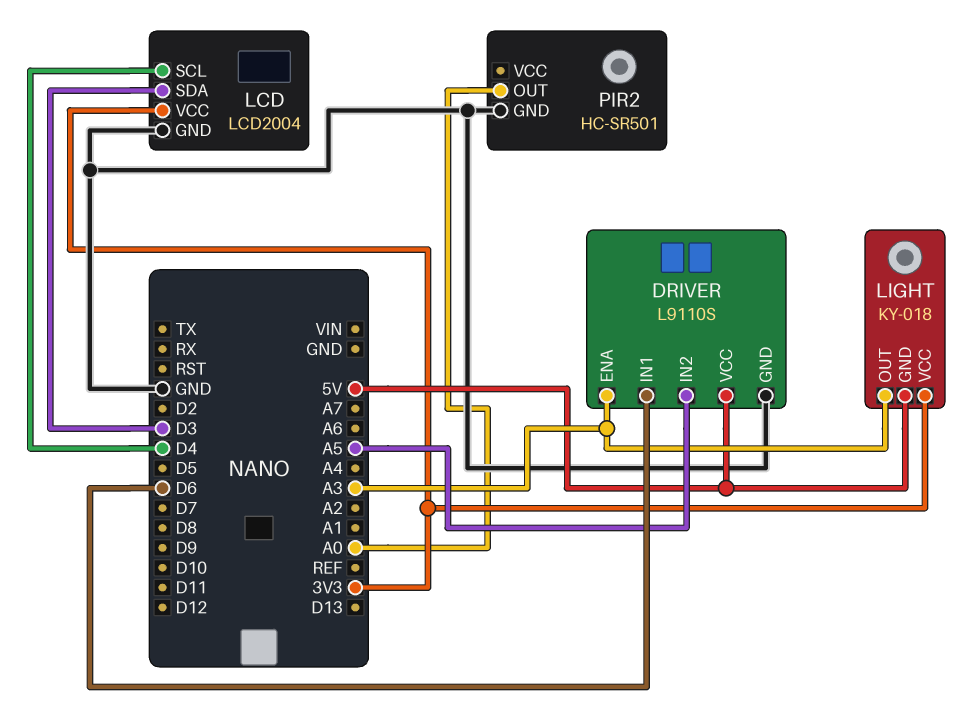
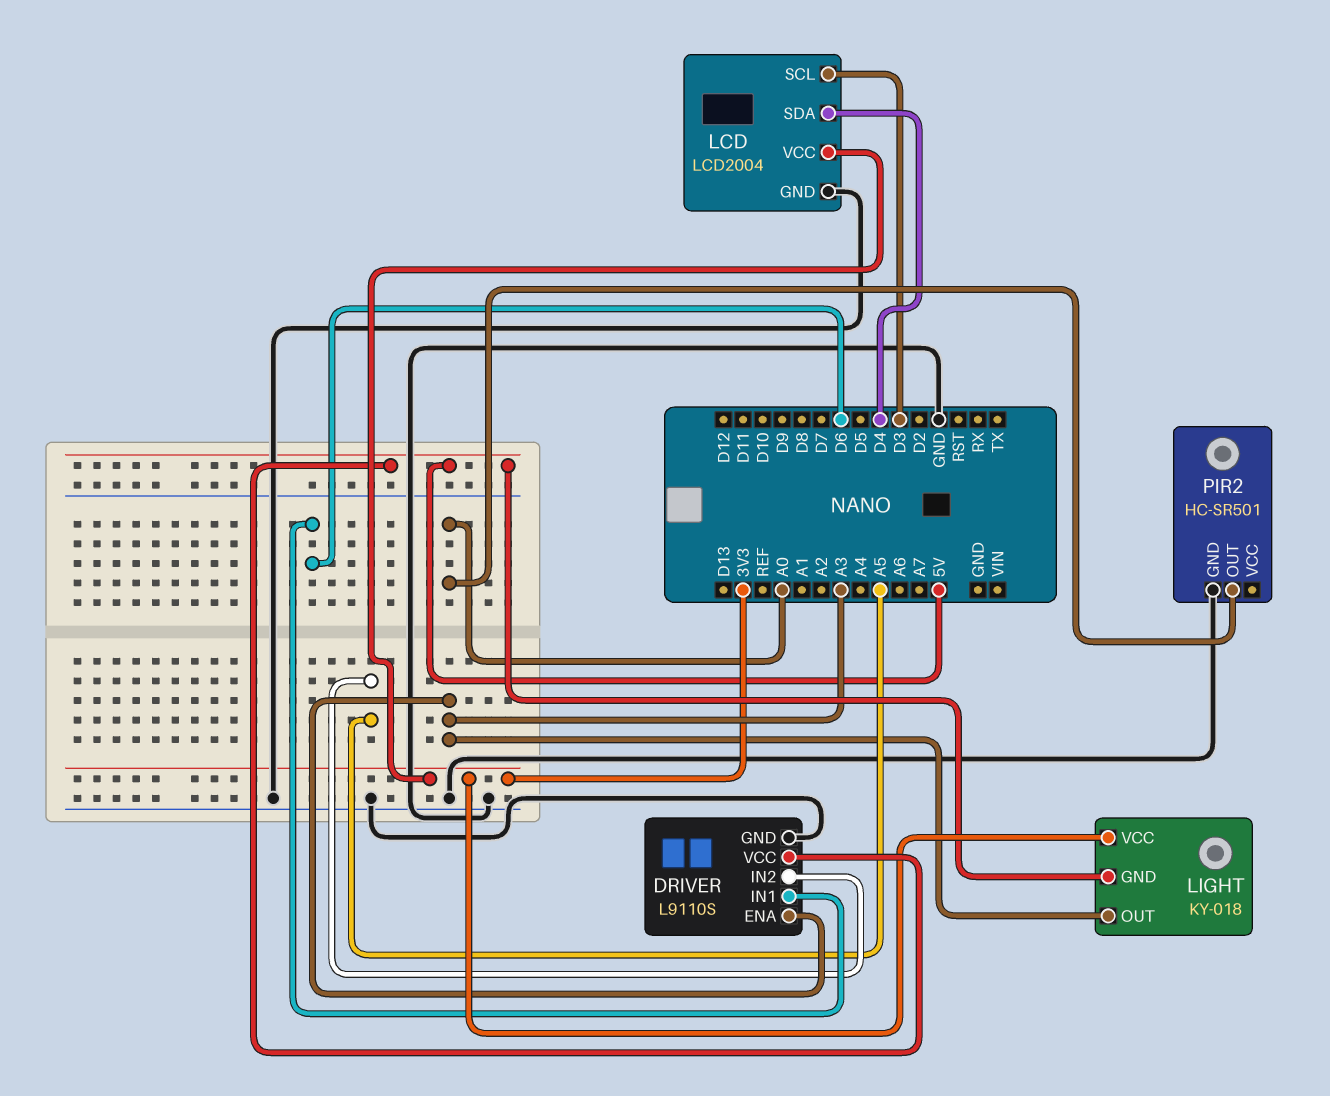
LCD pin SCL: D4 -> D3
LCD pin SDA: D3 -> D4

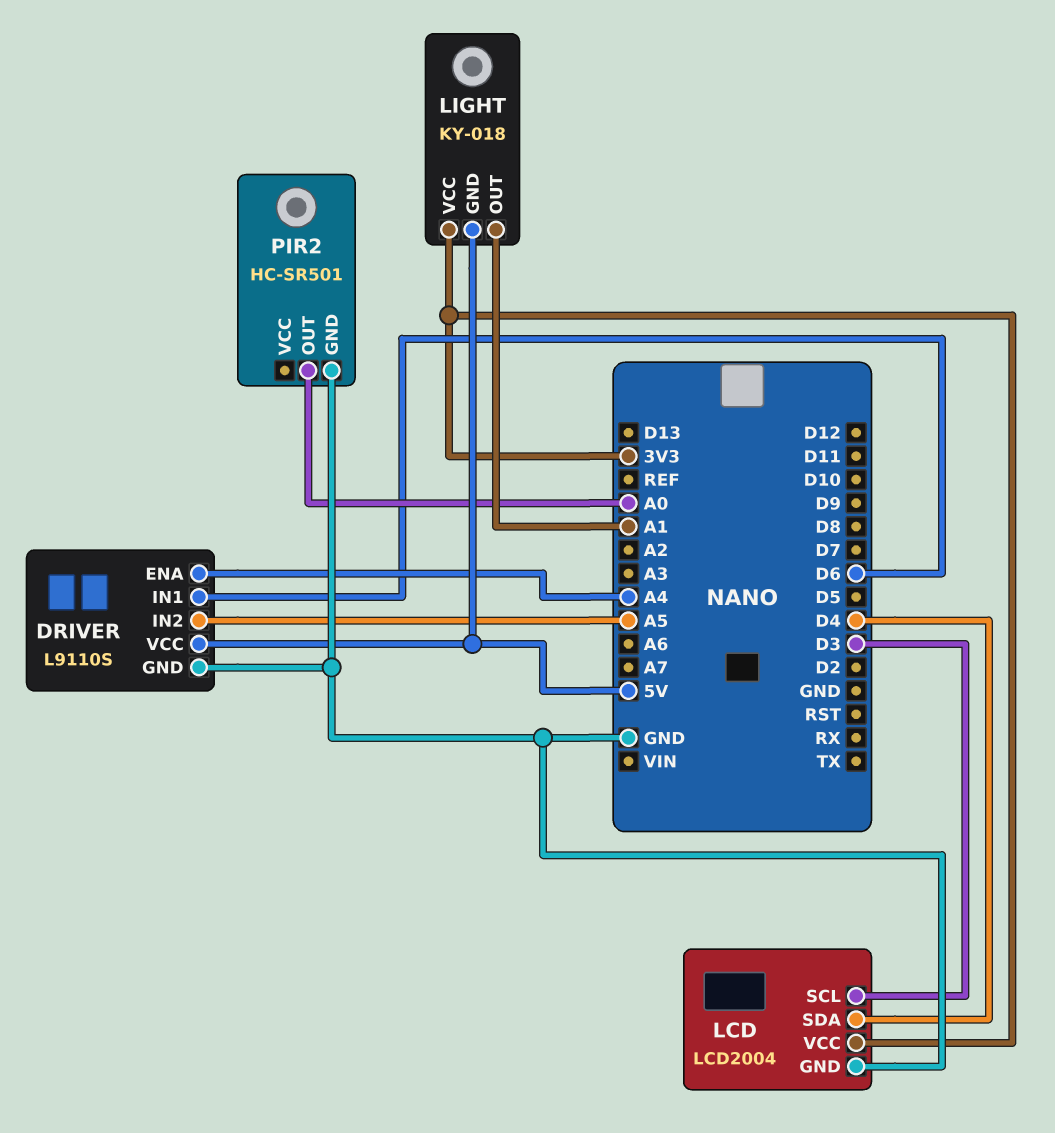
DRIVER pin ENA: A3 -> A4
LIGHT pin OUT: A3 -> A1

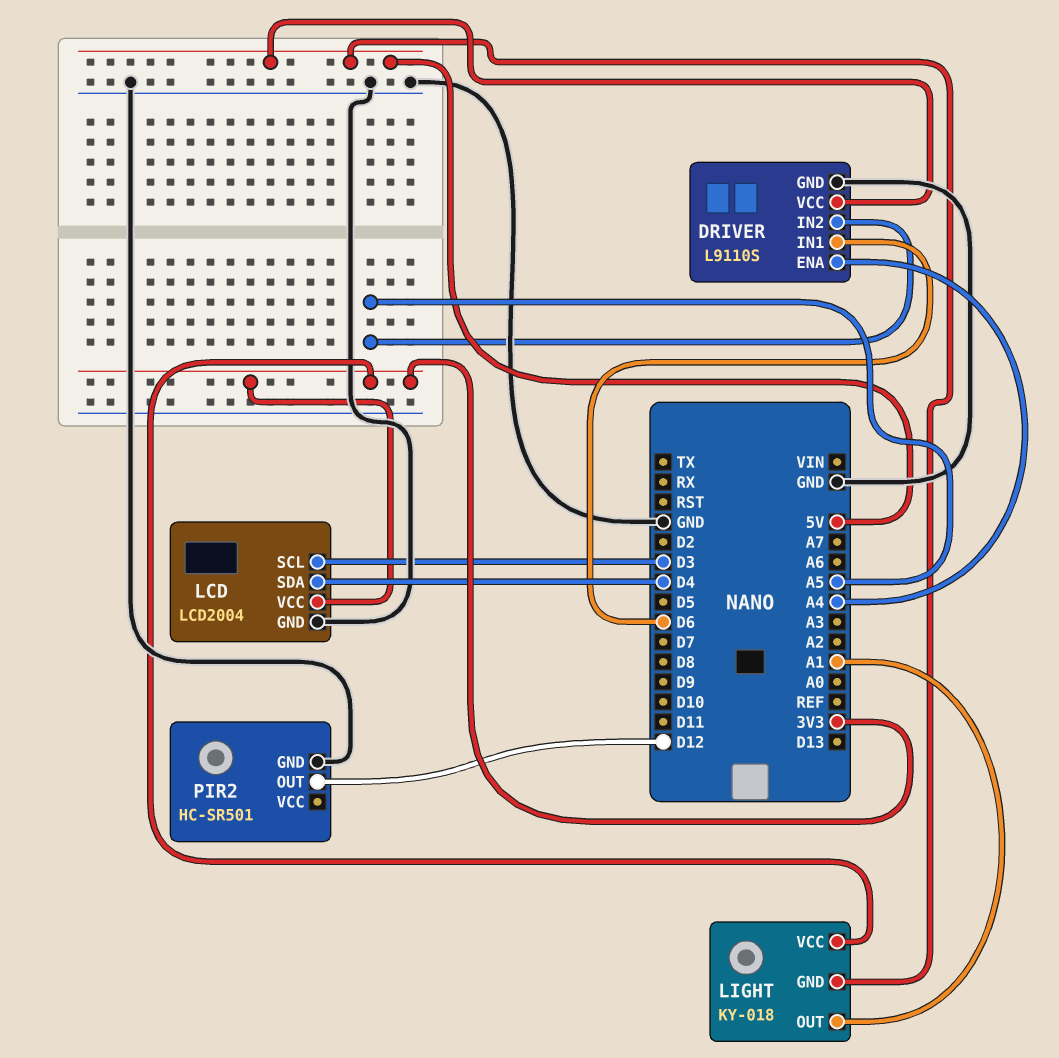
PIR2 pin OUT: A0 -> D12

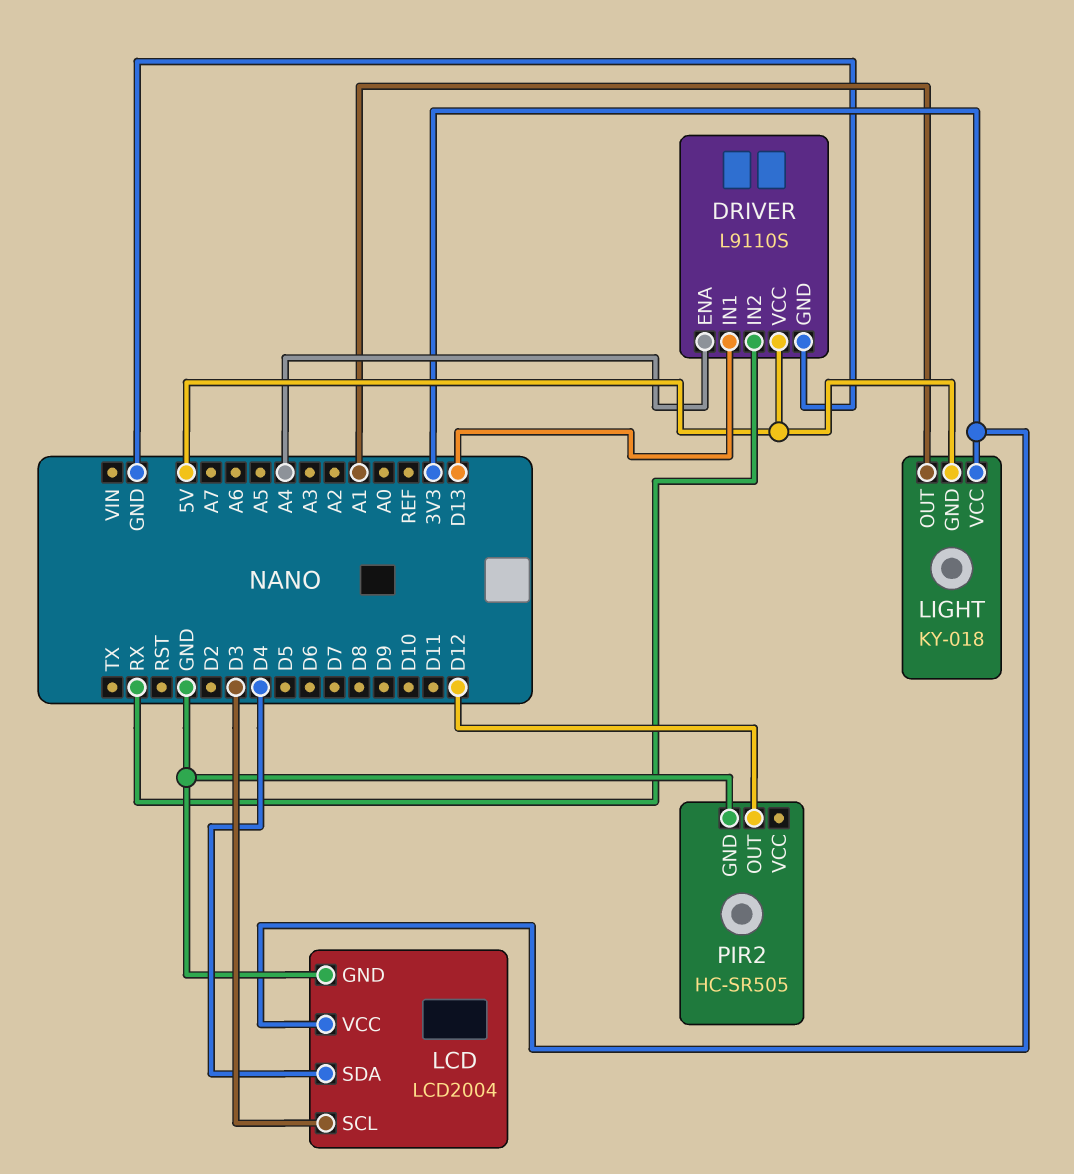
DRIVER pin IN1: D6 -> D13
DRIVER pin IN2: A5 -> RX
PIR2: HC-SR501 -> HC-SR505

